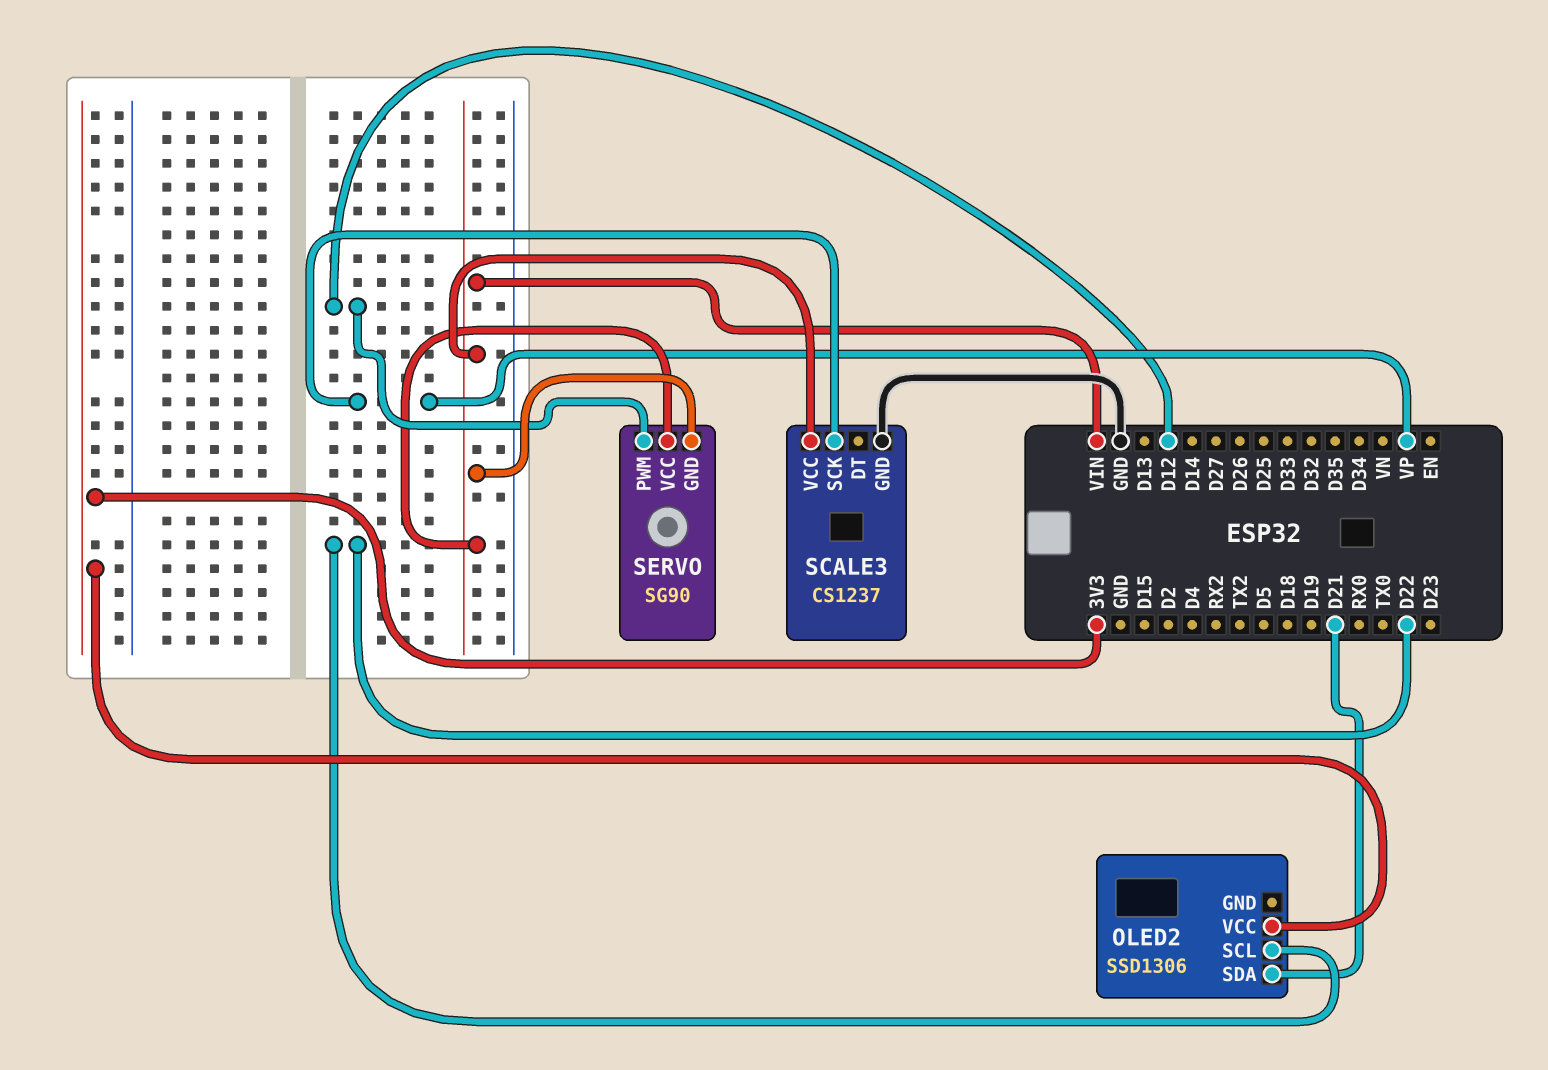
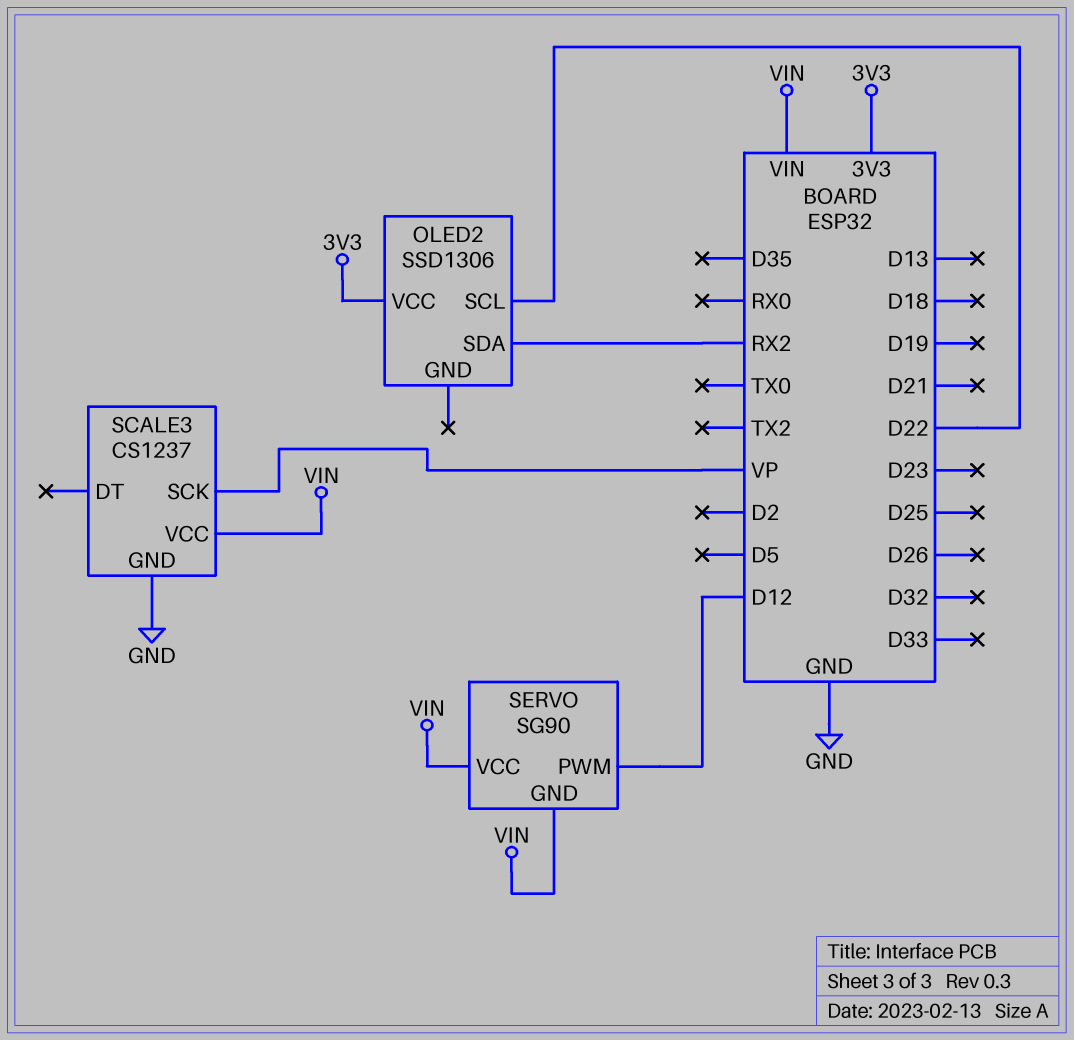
OLED2 pin SDA: D21 -> RX2

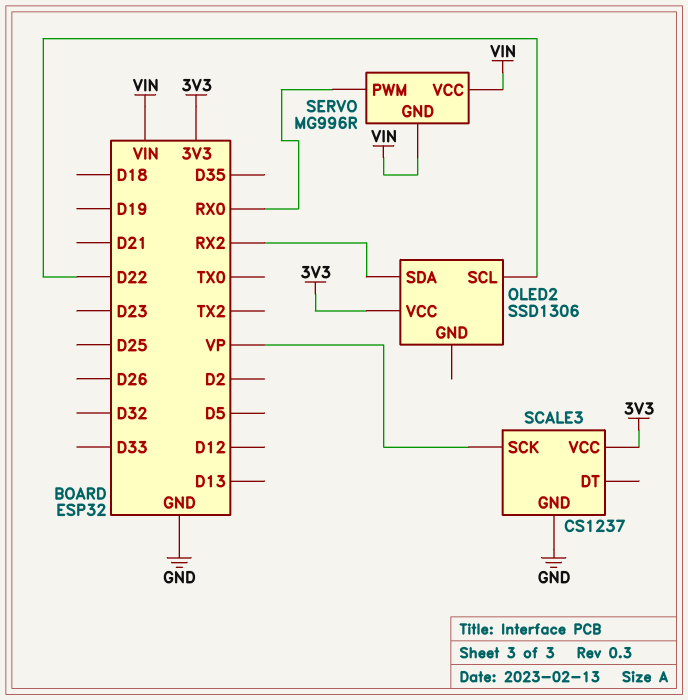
SCALE3 pin VCC: VIN -> 3V3
SERVO: SG90 -> MG996R
SERVO pin PWM: D12 -> RX0

